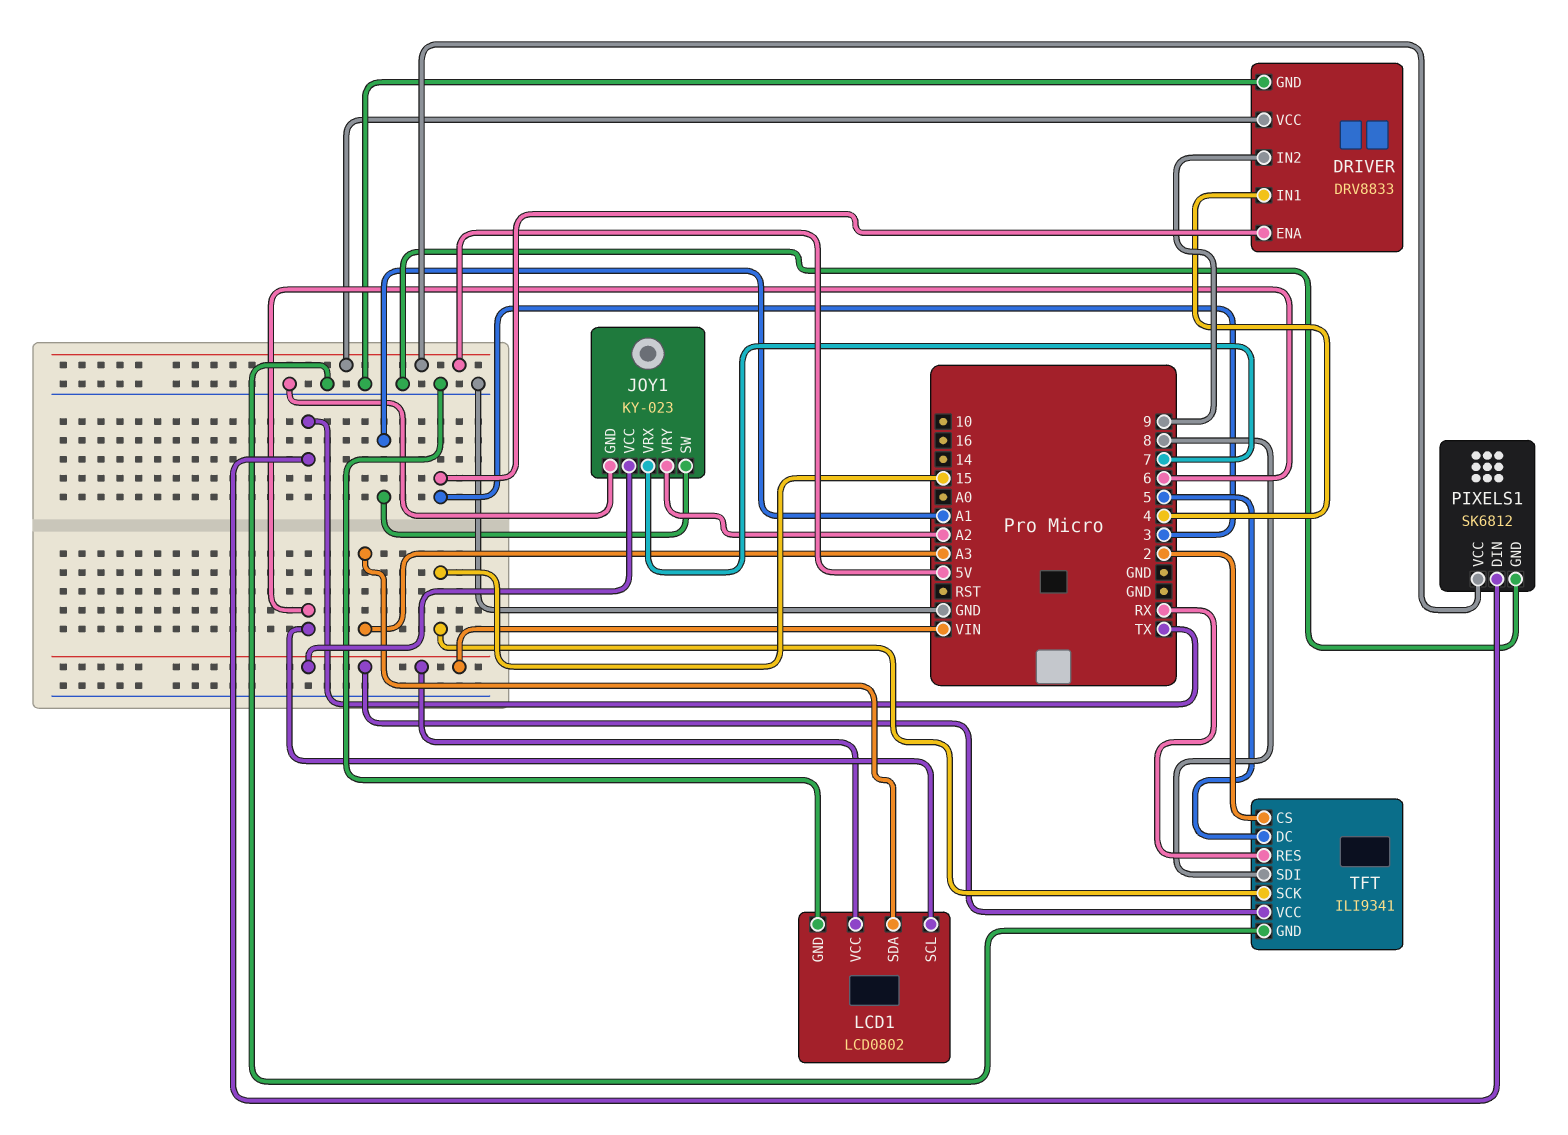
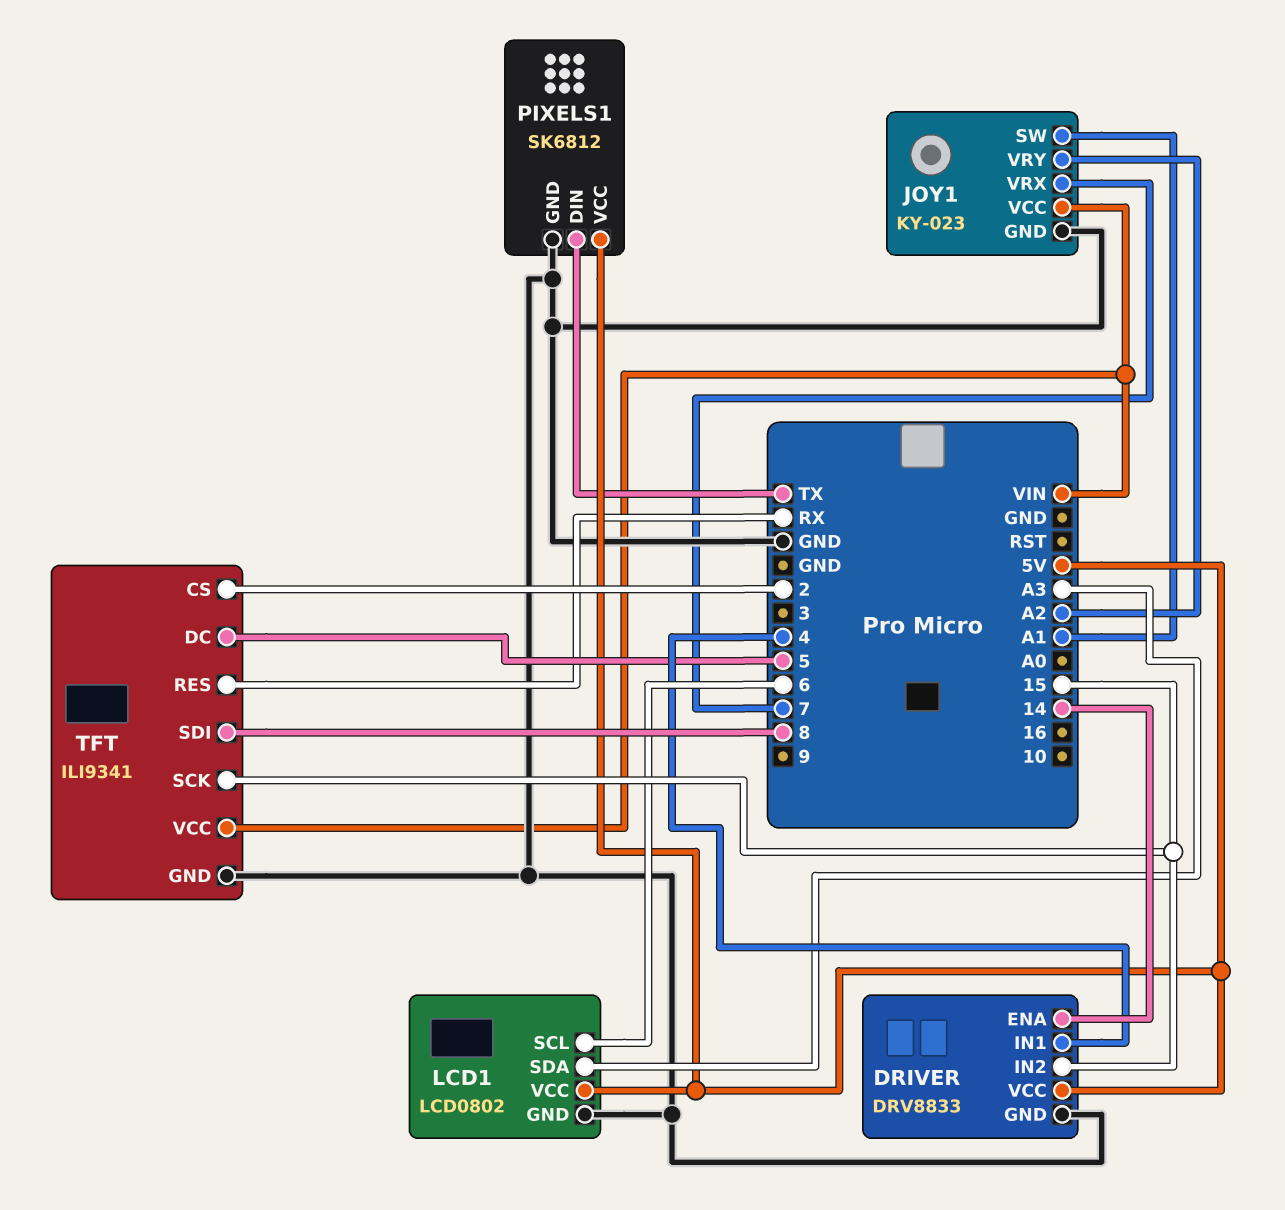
DRIVER pin ENA: 3 -> 14
DRIVER pin IN2: 9 -> 15
LCD1 pin VCC: VIN -> 5V

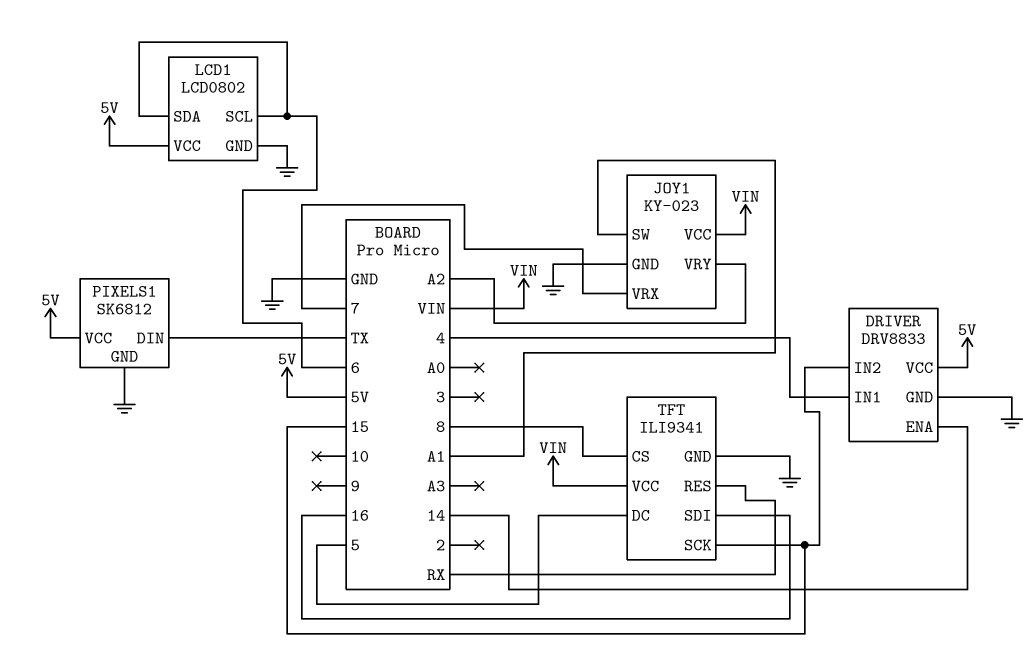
LCD1 pin SDA: A3 -> 6
TFT pin CS: 2 -> 8
TFT pin SDI: 8 -> 16

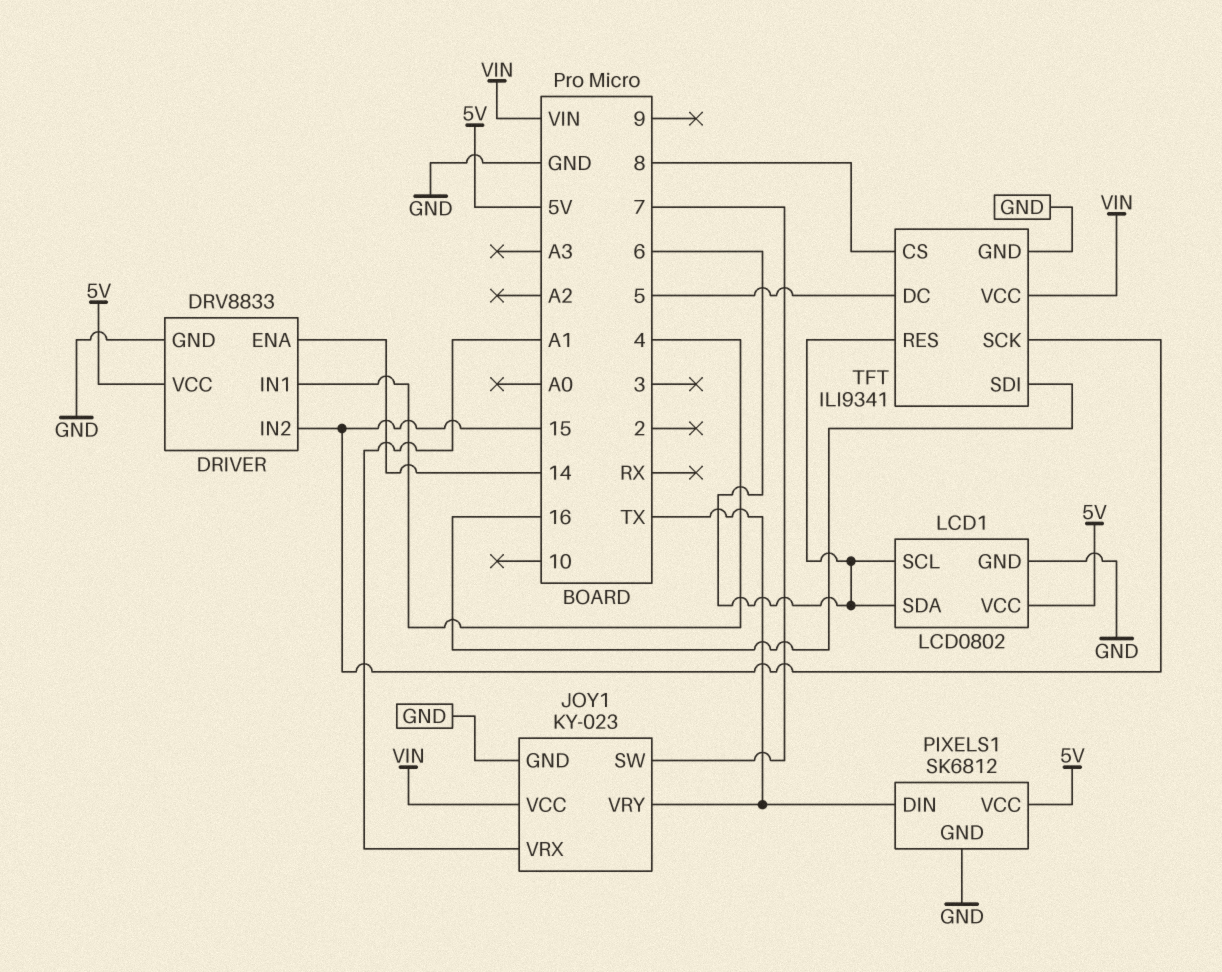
JOY1 pin SW: A1 -> 7
JOY1 pin VRX: 7 -> A1
JOY1 pin VRY: A2 -> TX
TFT pin RES: RX -> 6

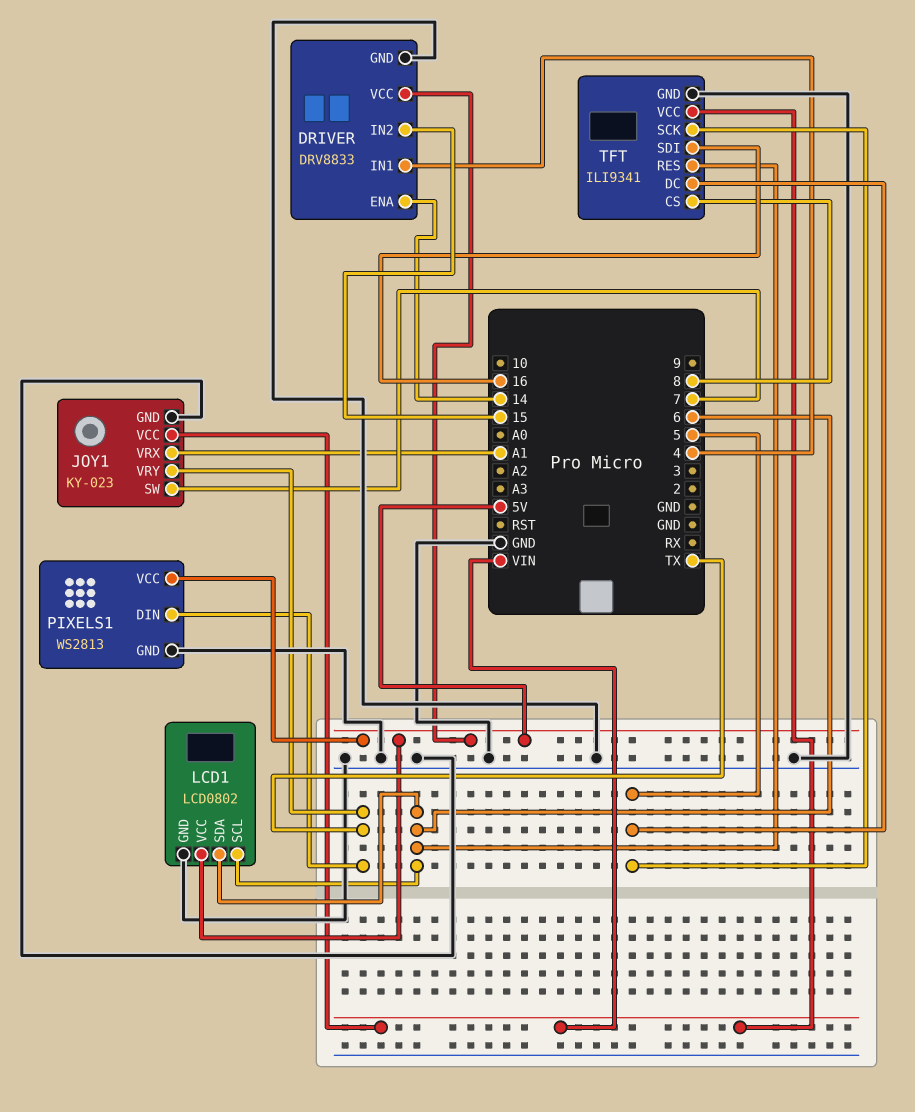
PIXELS1: SK6812 -> WS2813
TFT pin SCK: 15 -> 5

